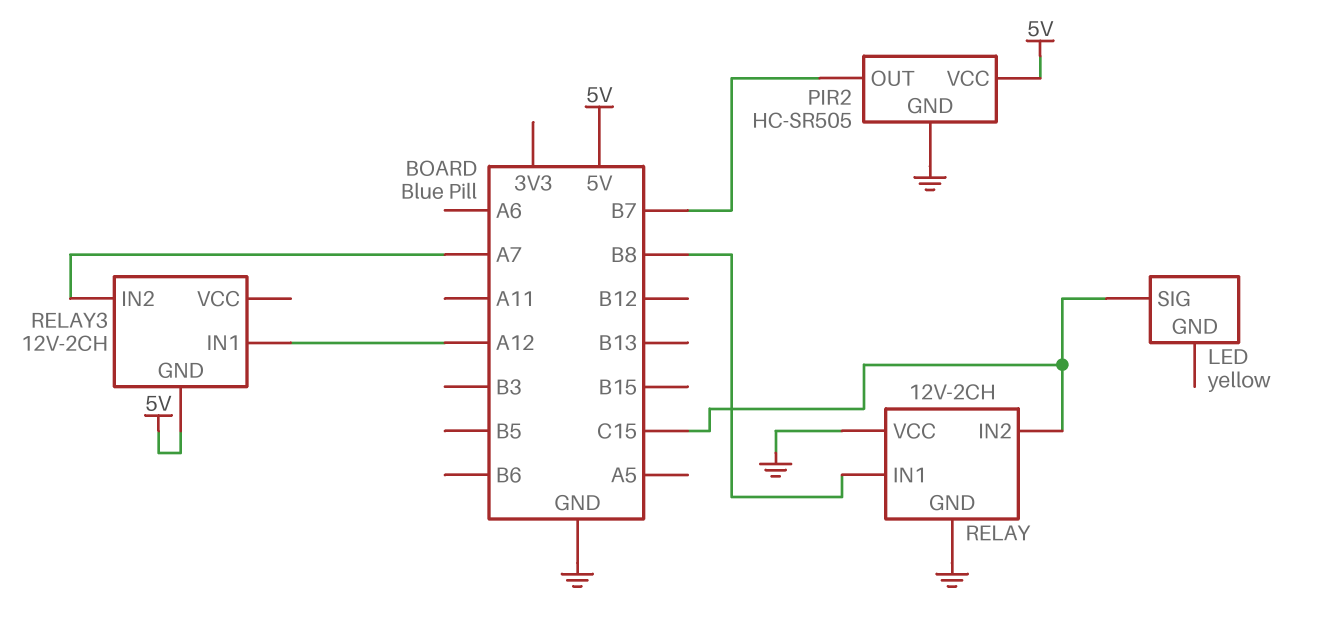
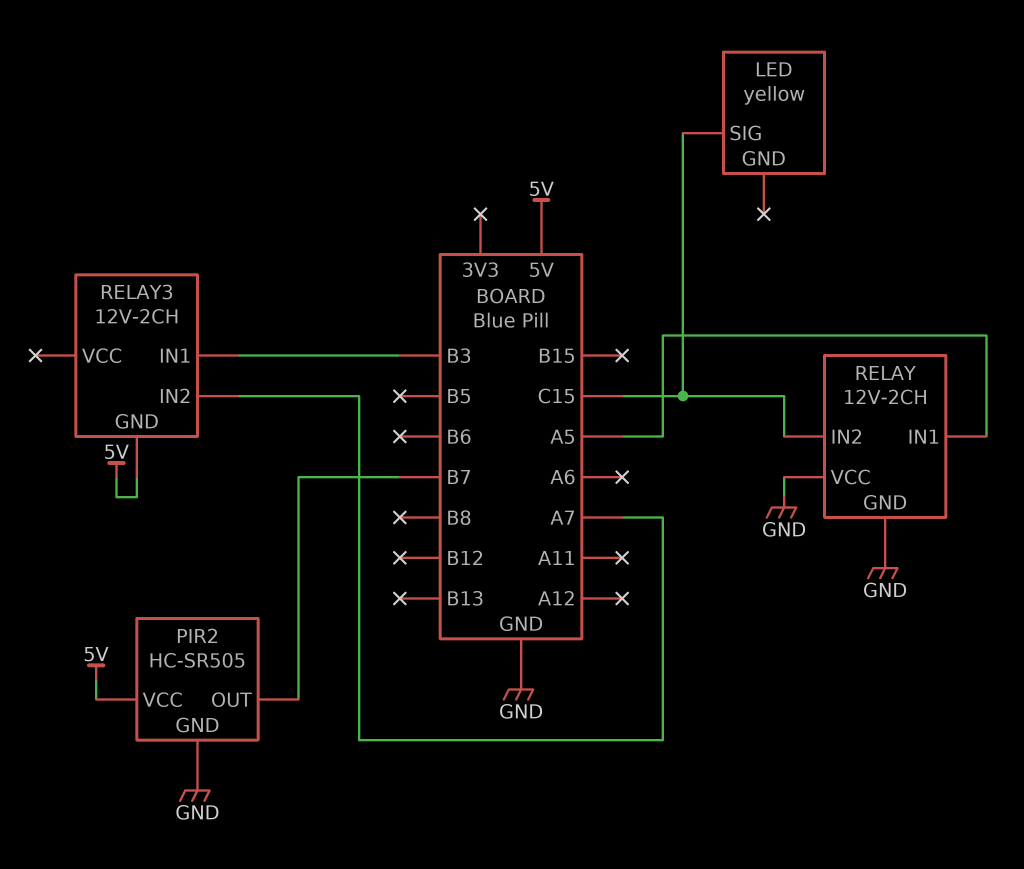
RELAY pin IN1: B8 -> A5
RELAY3 pin IN1: A12 -> B3

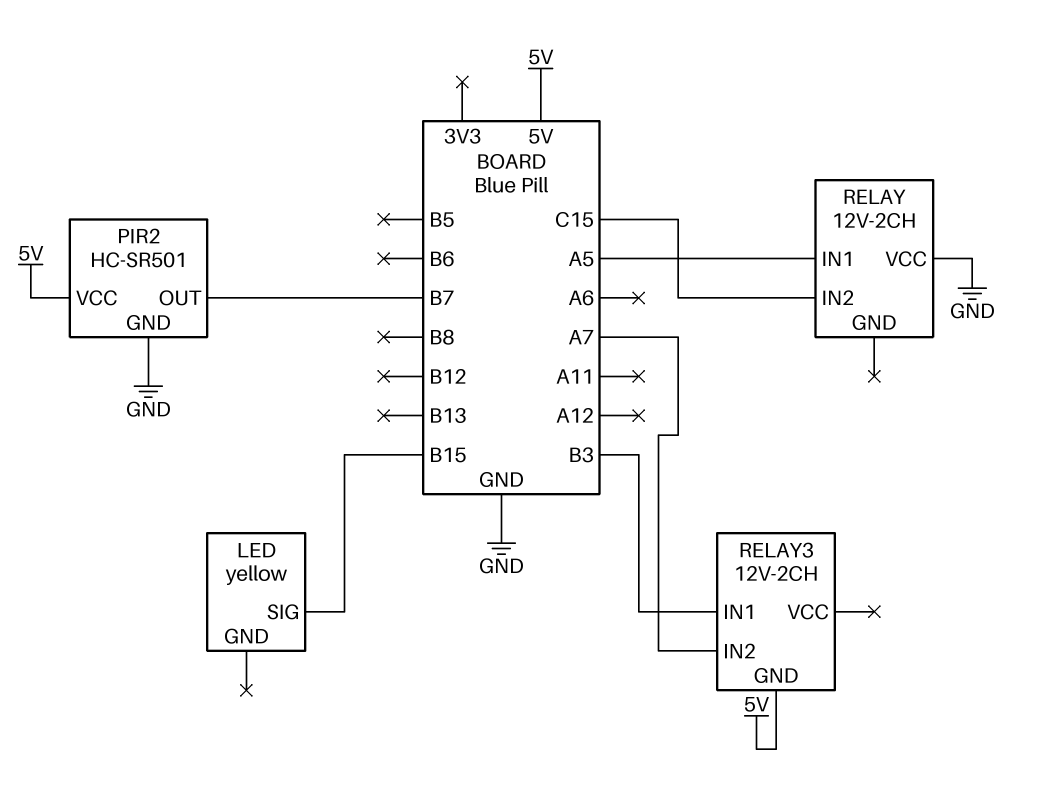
LED pin SIG: C15 -> B15
PIR2: HC-SR505 -> HC-SR501
RELAY pin GND: GND -> none

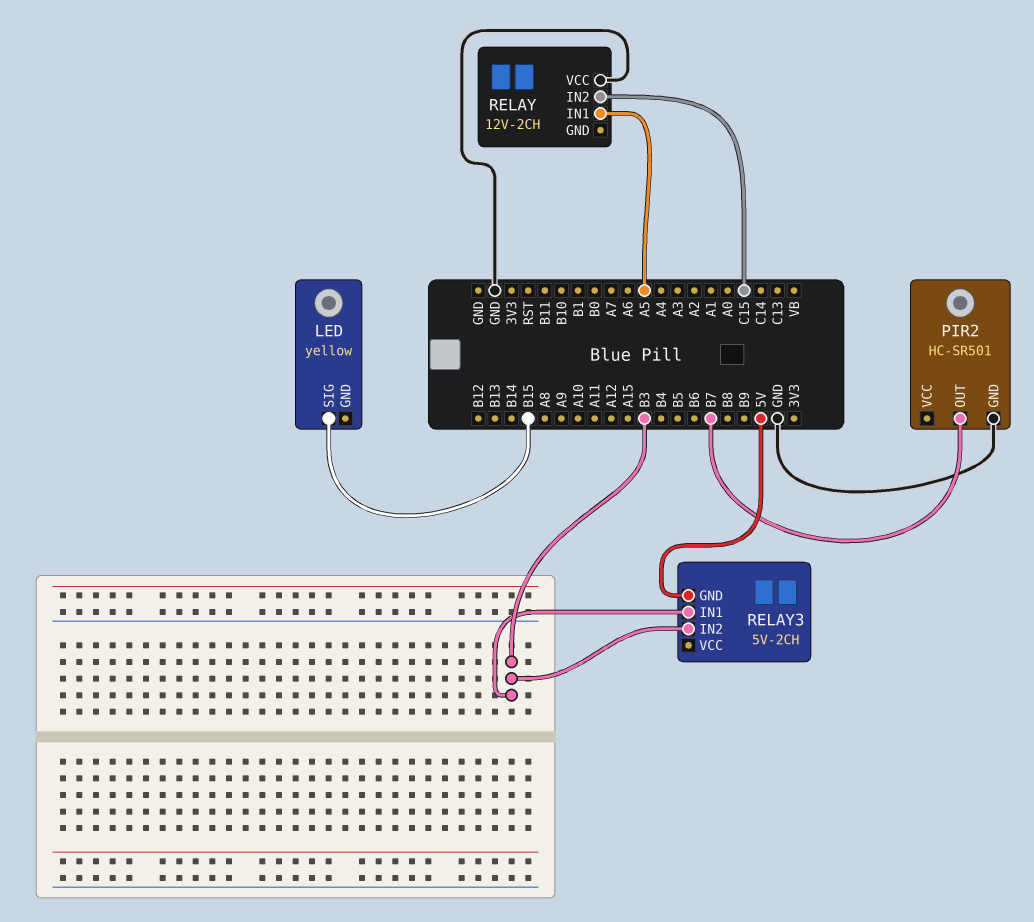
PIR2 pin VCC: 5V -> none
RELAY3: 12V-2CH -> 5V-2CH
RELAY3 pin IN2: A7 -> B3

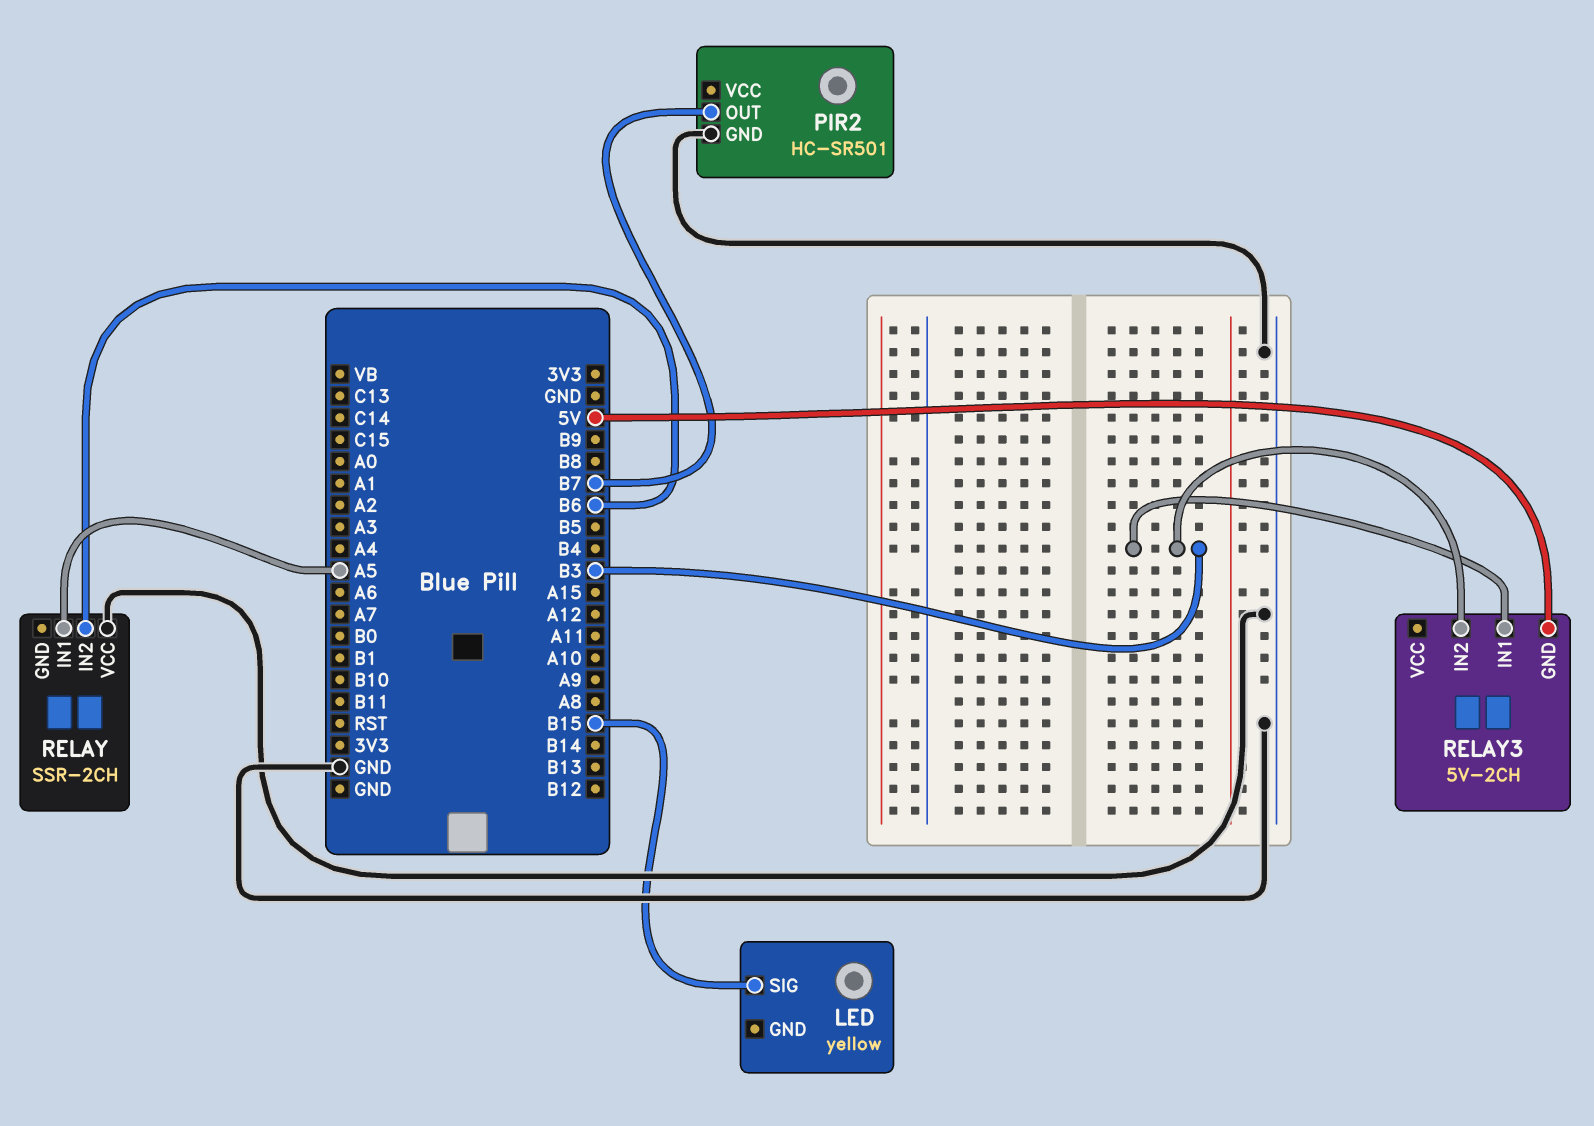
RELAY: 12V-2CH -> SSR-2CH
RELAY pin IN2: C15 -> B6

